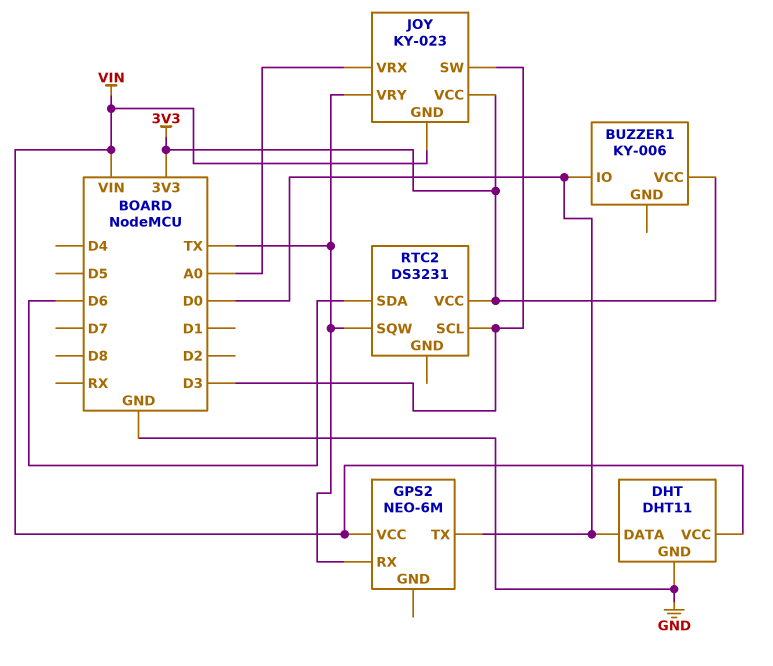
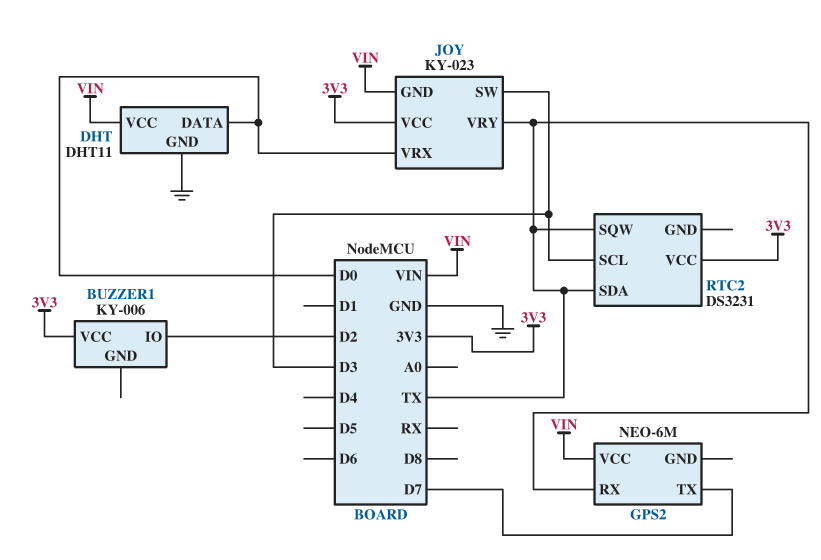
BUZZER1 pin IO: D0 -> D2
GPS2 pin TX: D0 -> D7
JOY pin VRX: A0 -> D0
RTC2 pin SDA: D6 -> TX

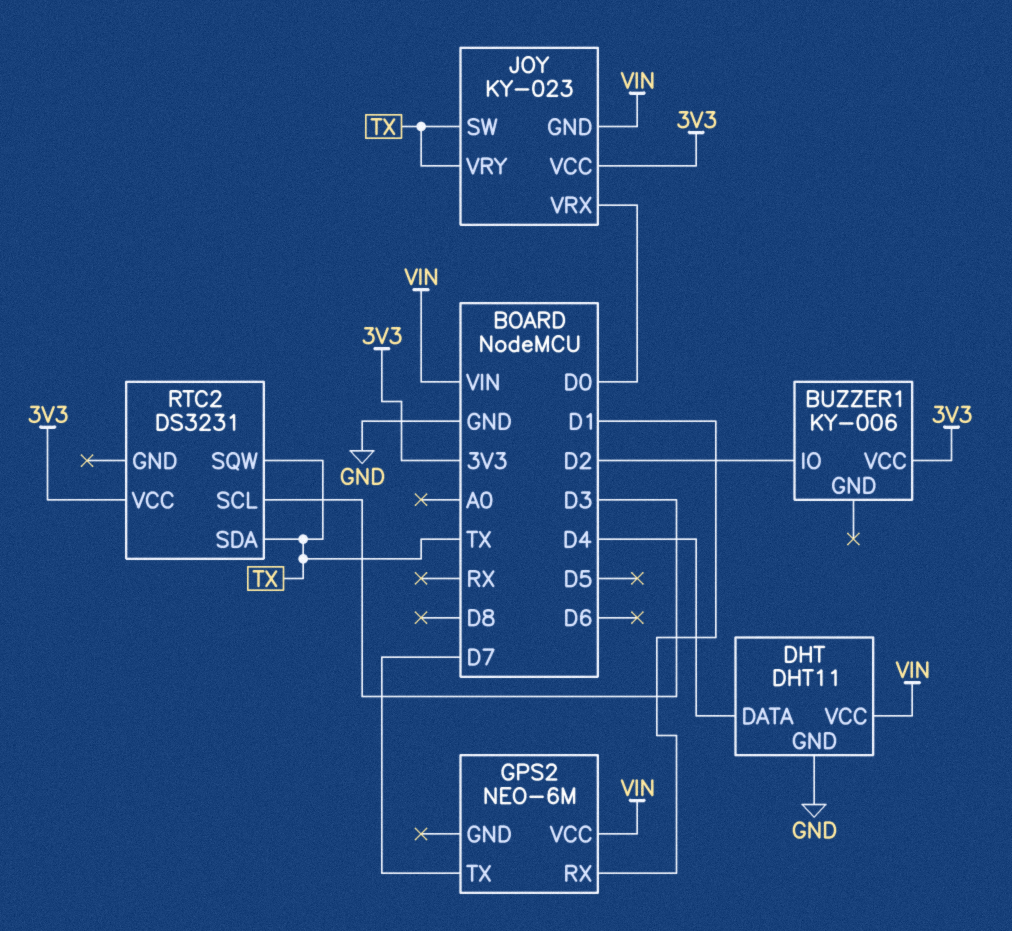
DHT pin DATA: D0 -> D4
GPS2 pin RX: TX -> D1
JOY pin SW: D3 -> TX

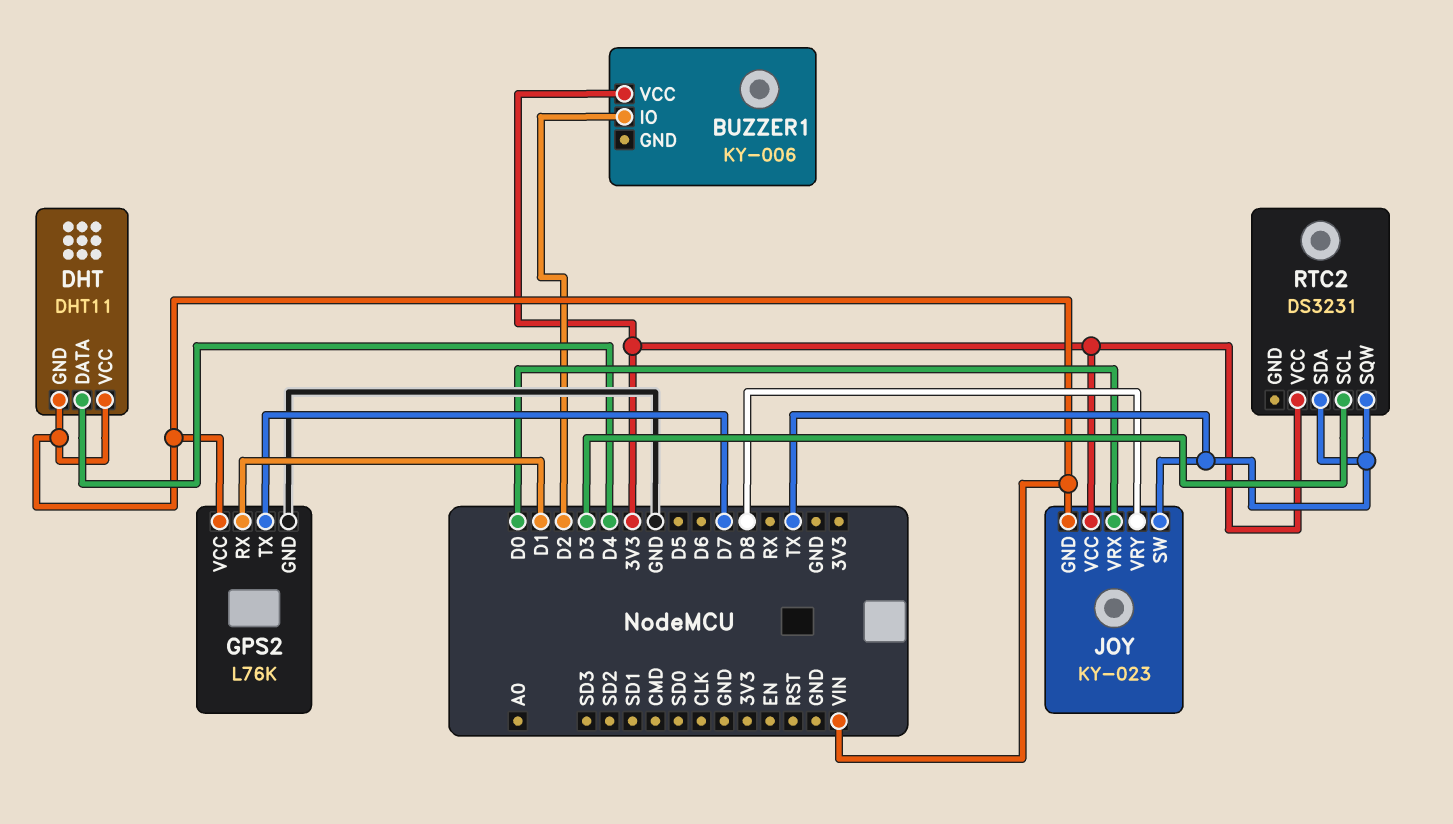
DHT pin GND: GND -> VIN
GPS2: NEO-6M -> L76K
GPS2 pin GND: none -> GND
JOY pin VRY: TX -> D8

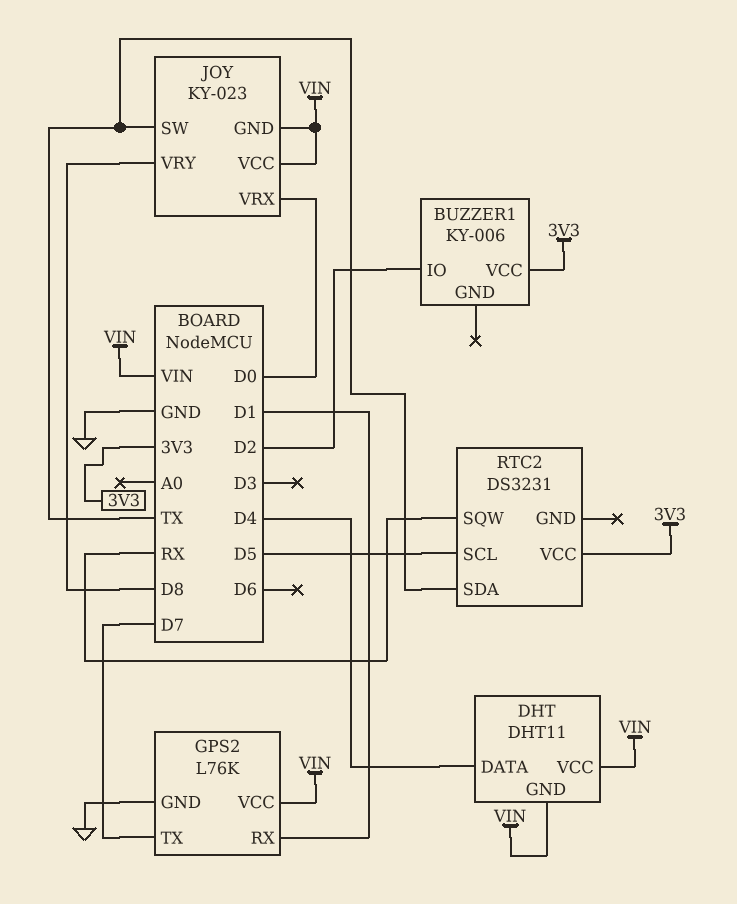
JOY pin VCC: 3V3 -> VIN
RTC2 pin SCL: D3 -> D5
RTC2 pin SQW: TX -> RX

